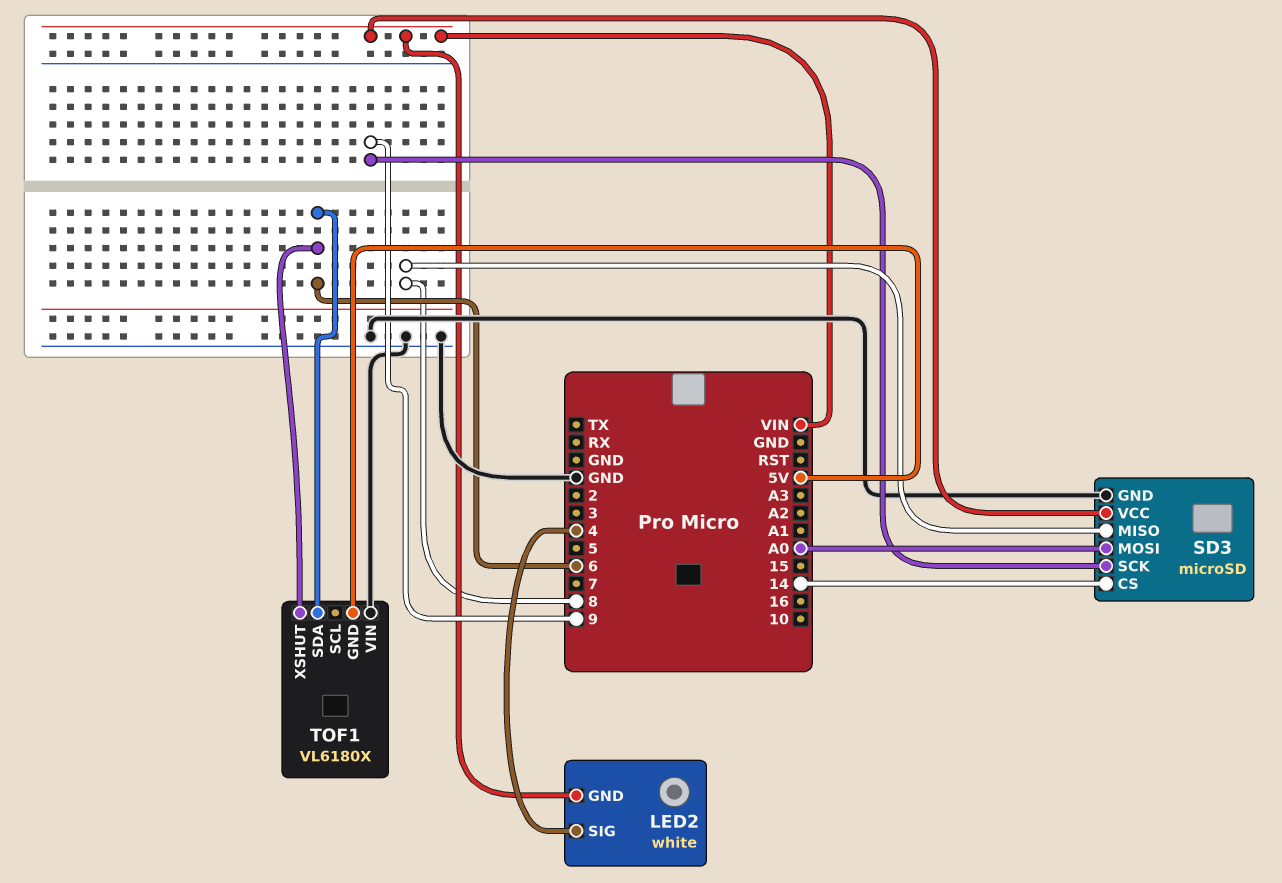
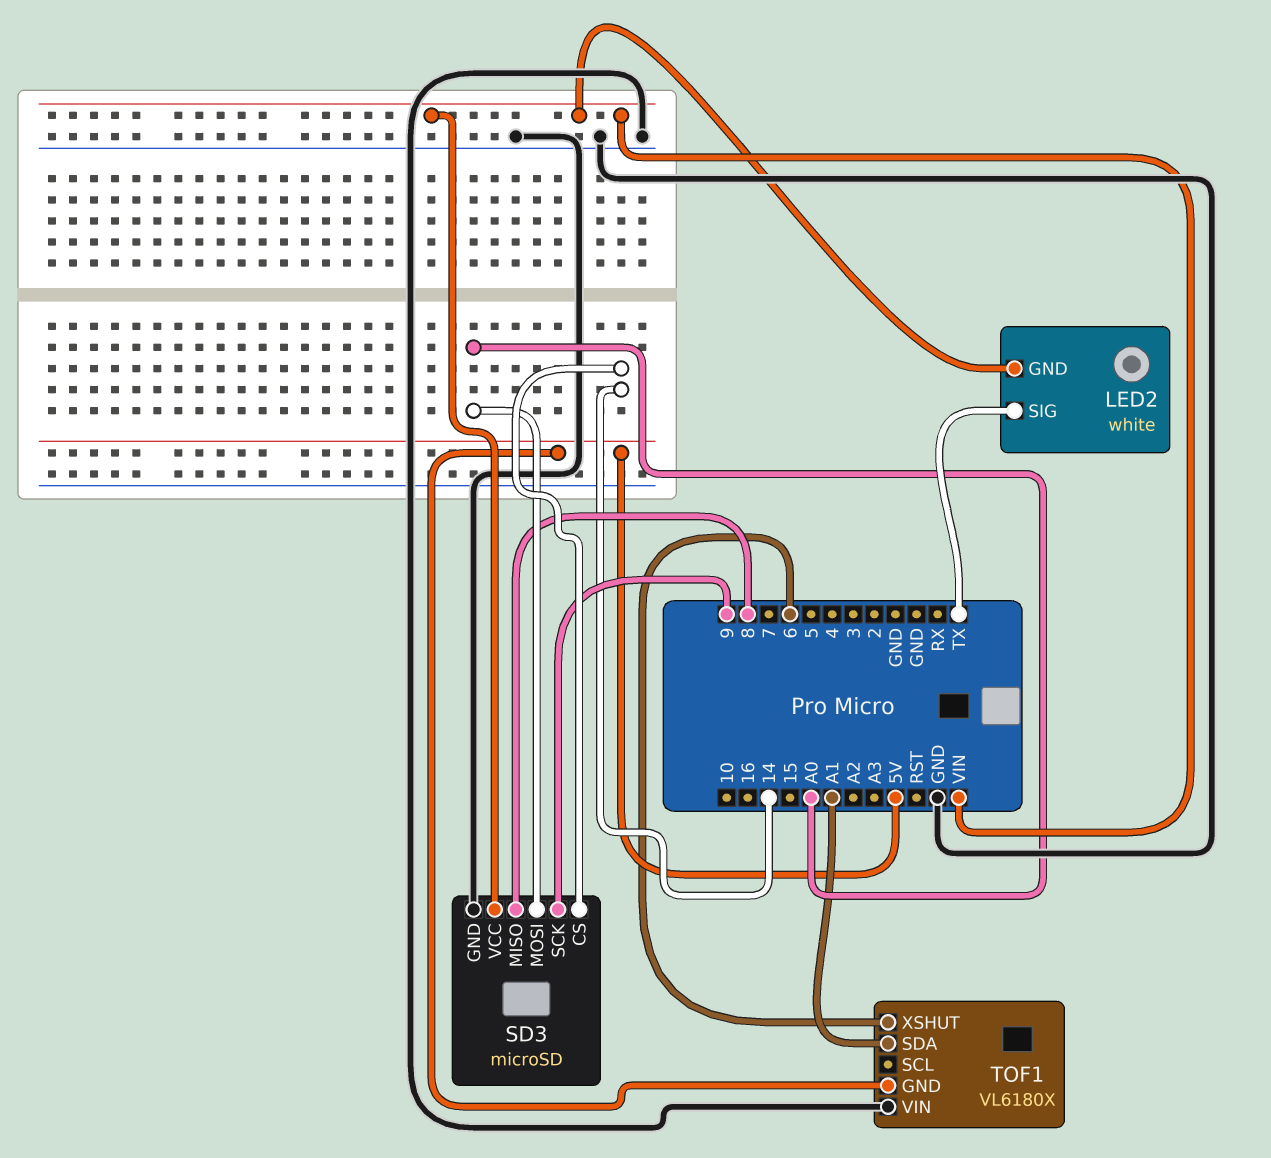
LED2 pin SIG: 4 -> TX
TOF1 pin SDA: 6 -> A1

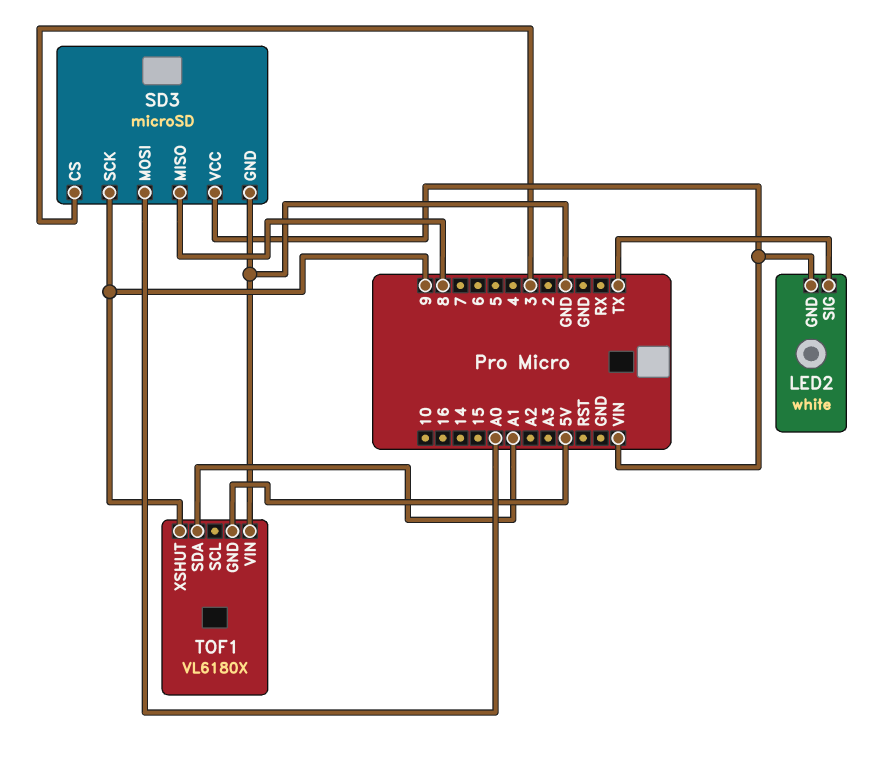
SD3 pin CS: 14 -> 3
TOF1 pin XSHUT: 6 -> 9

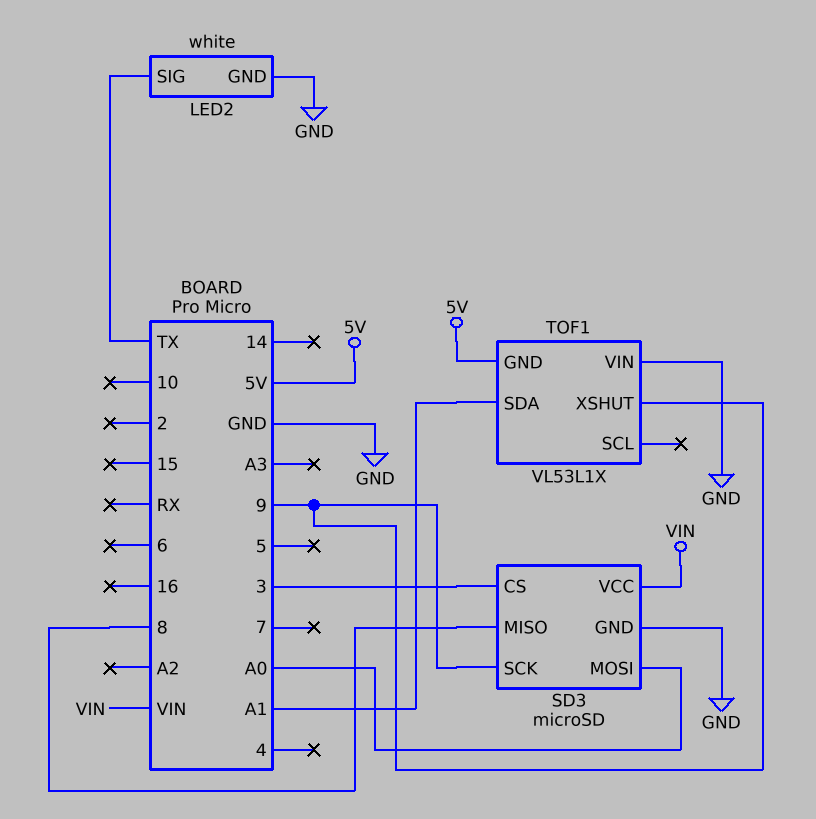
LED2 pin GND: VIN -> GND
TOF1: VL6180X -> VL53L1X

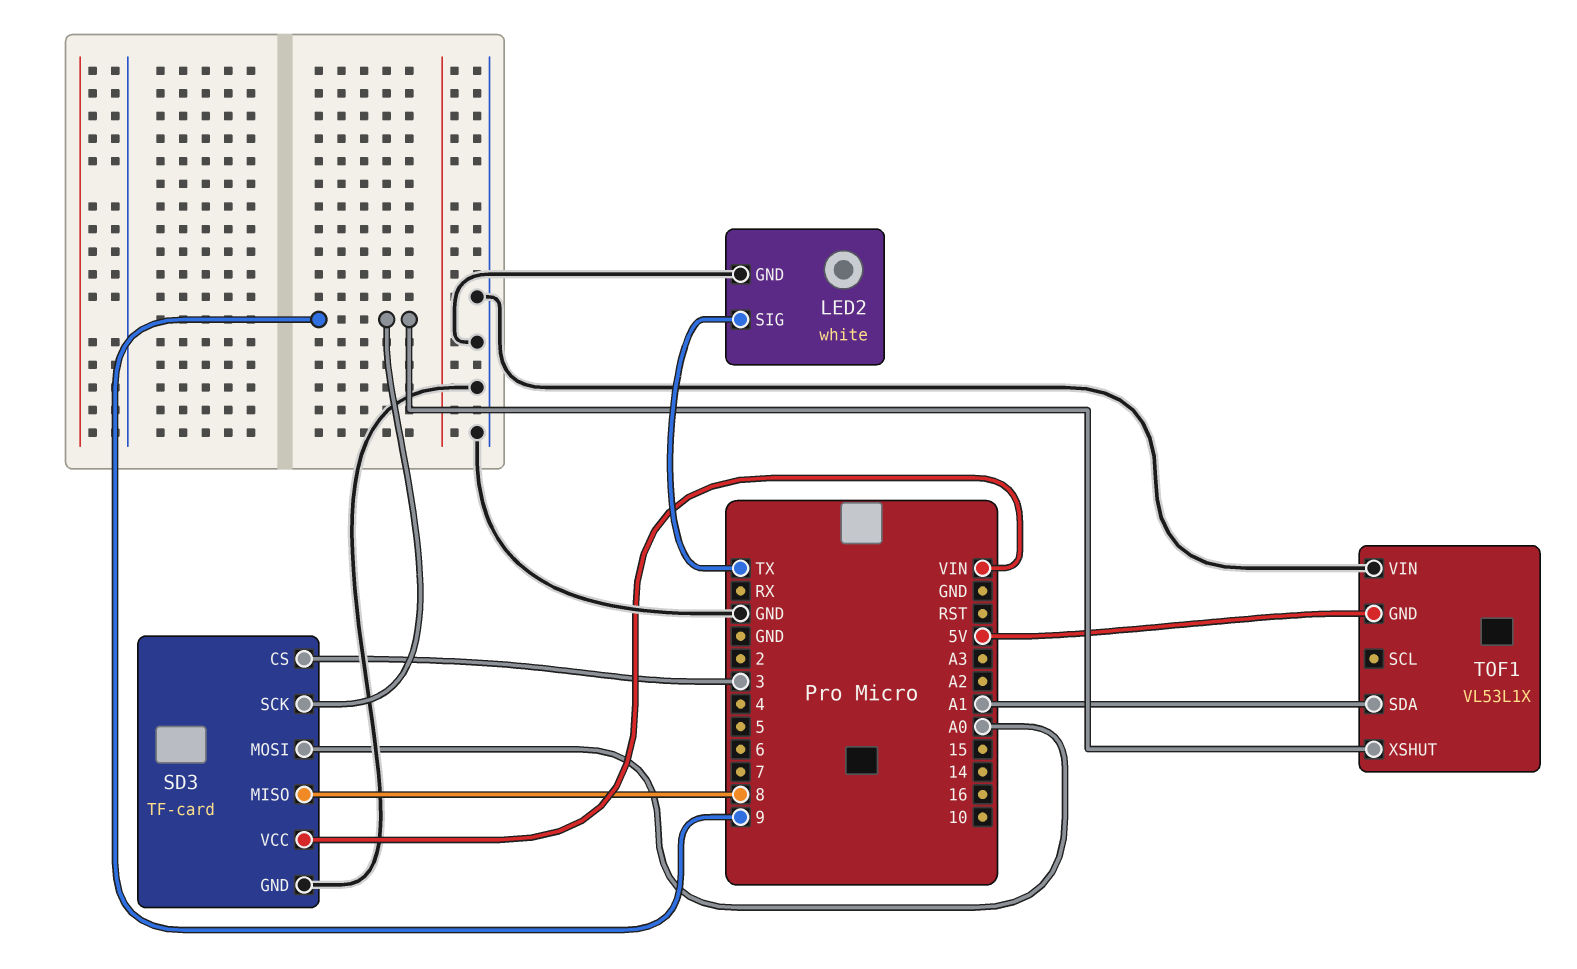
SD3: microSD -> TF-card

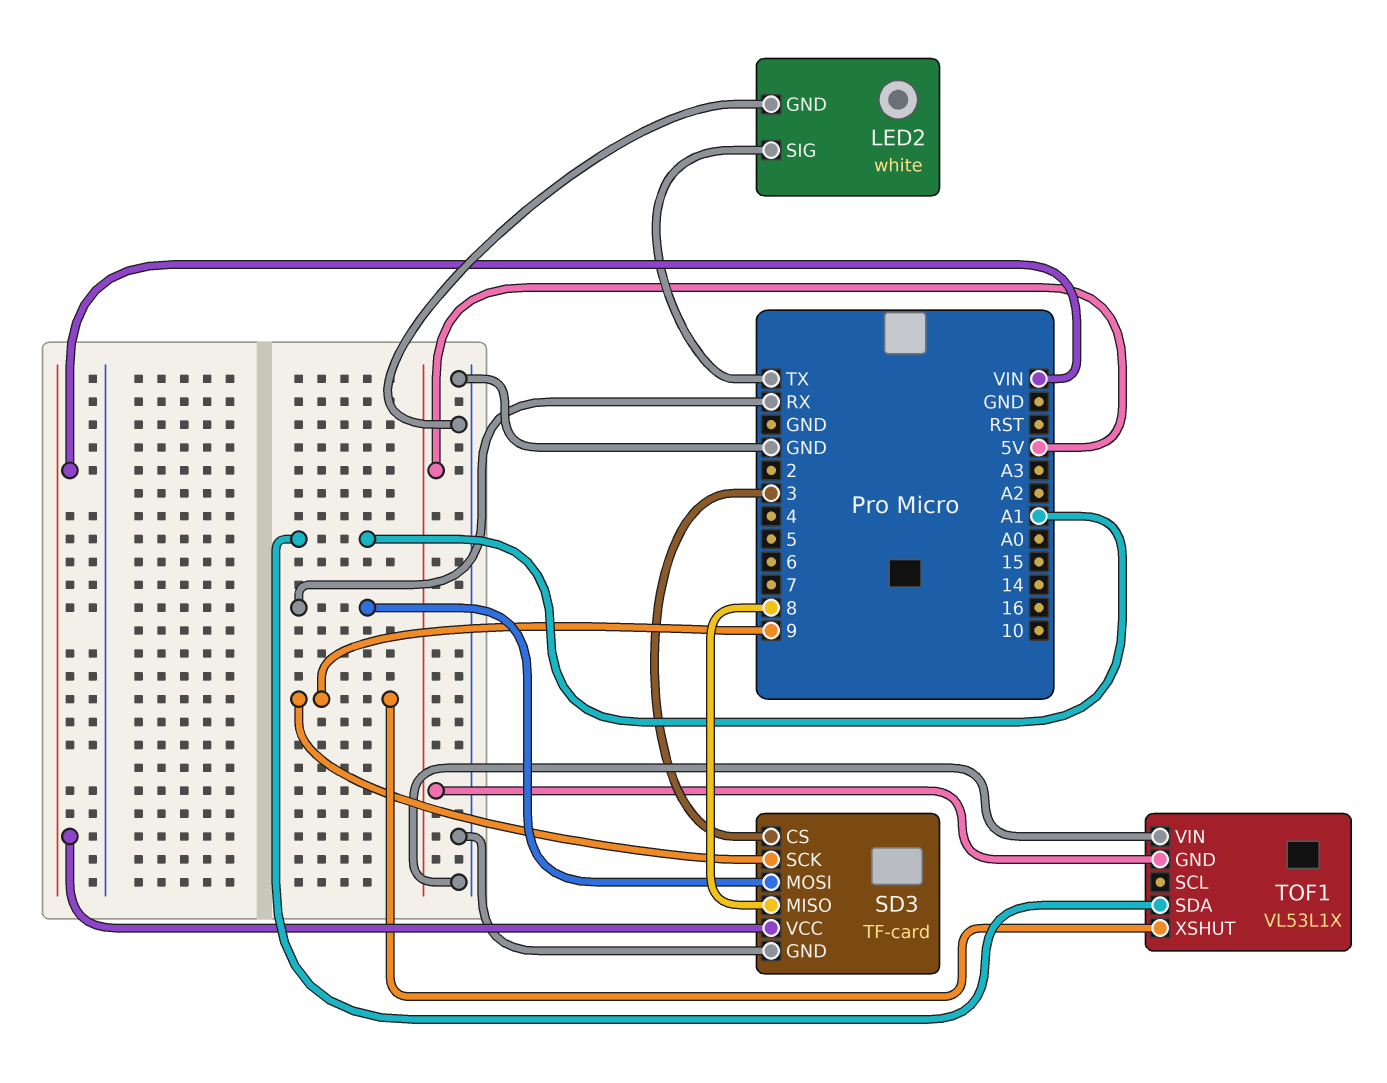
SD3 pin MOSI: A0 -> RX

